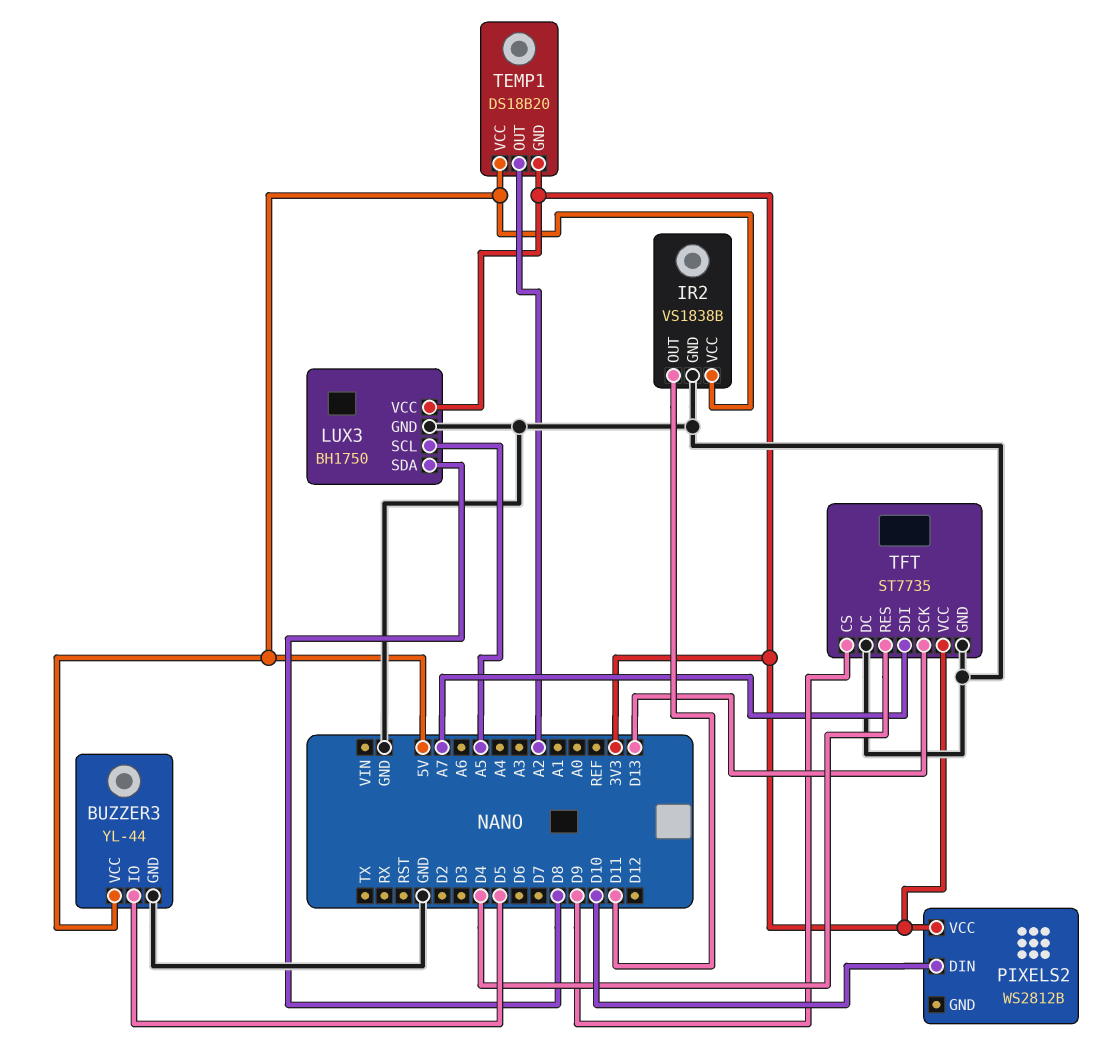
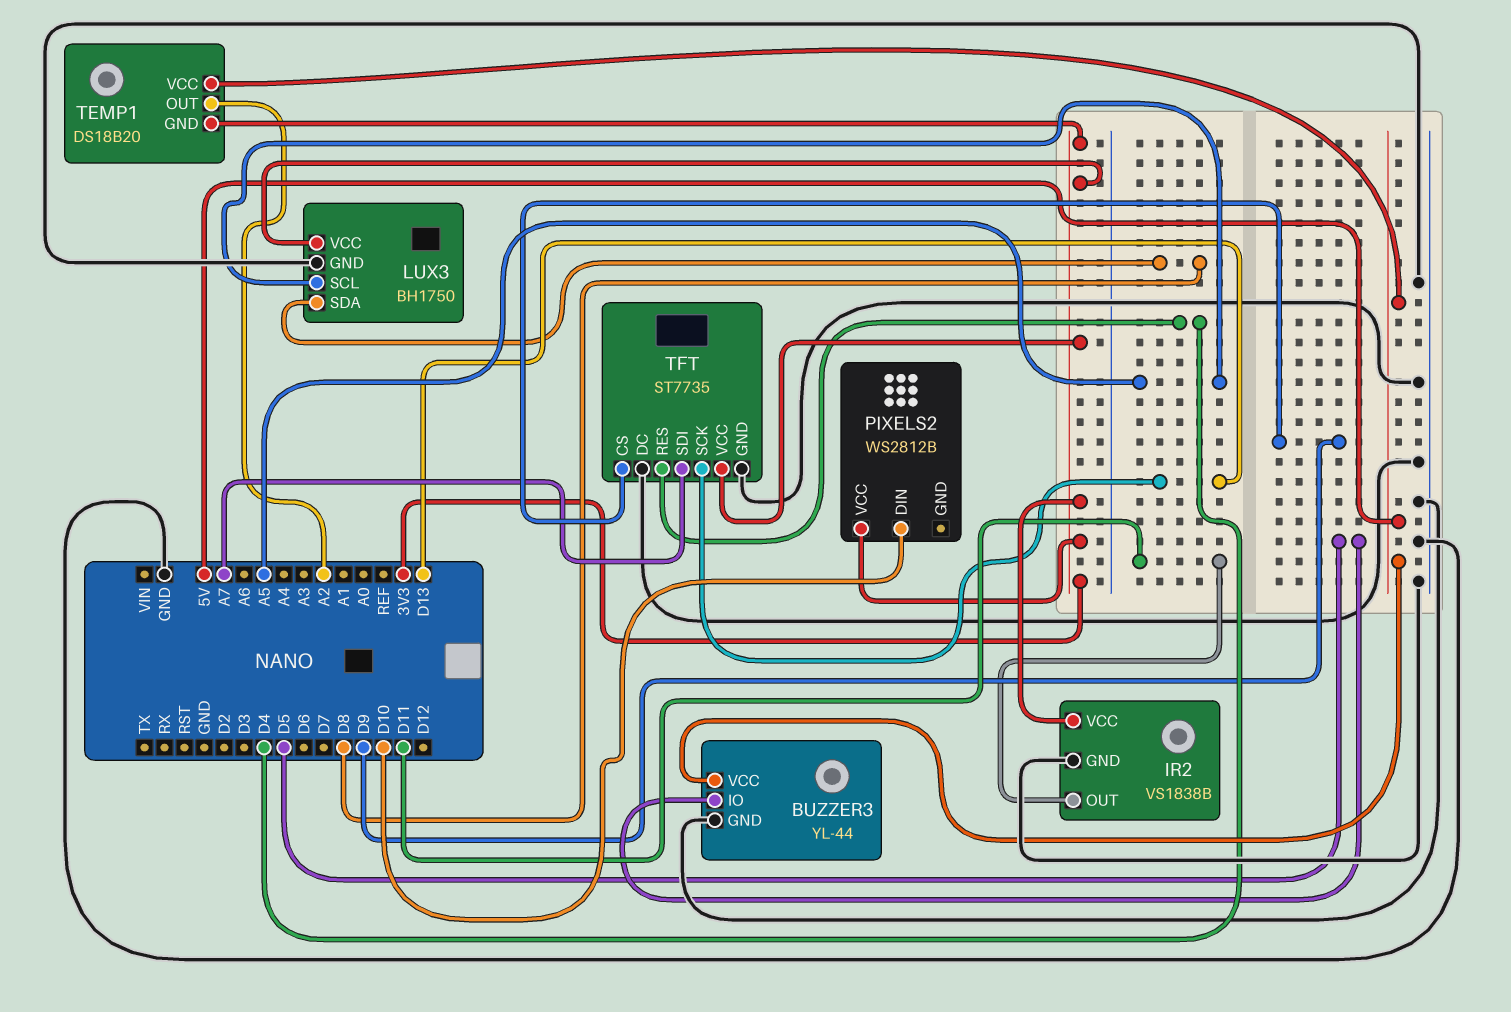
IR2 pin VCC: 5V -> 3V3

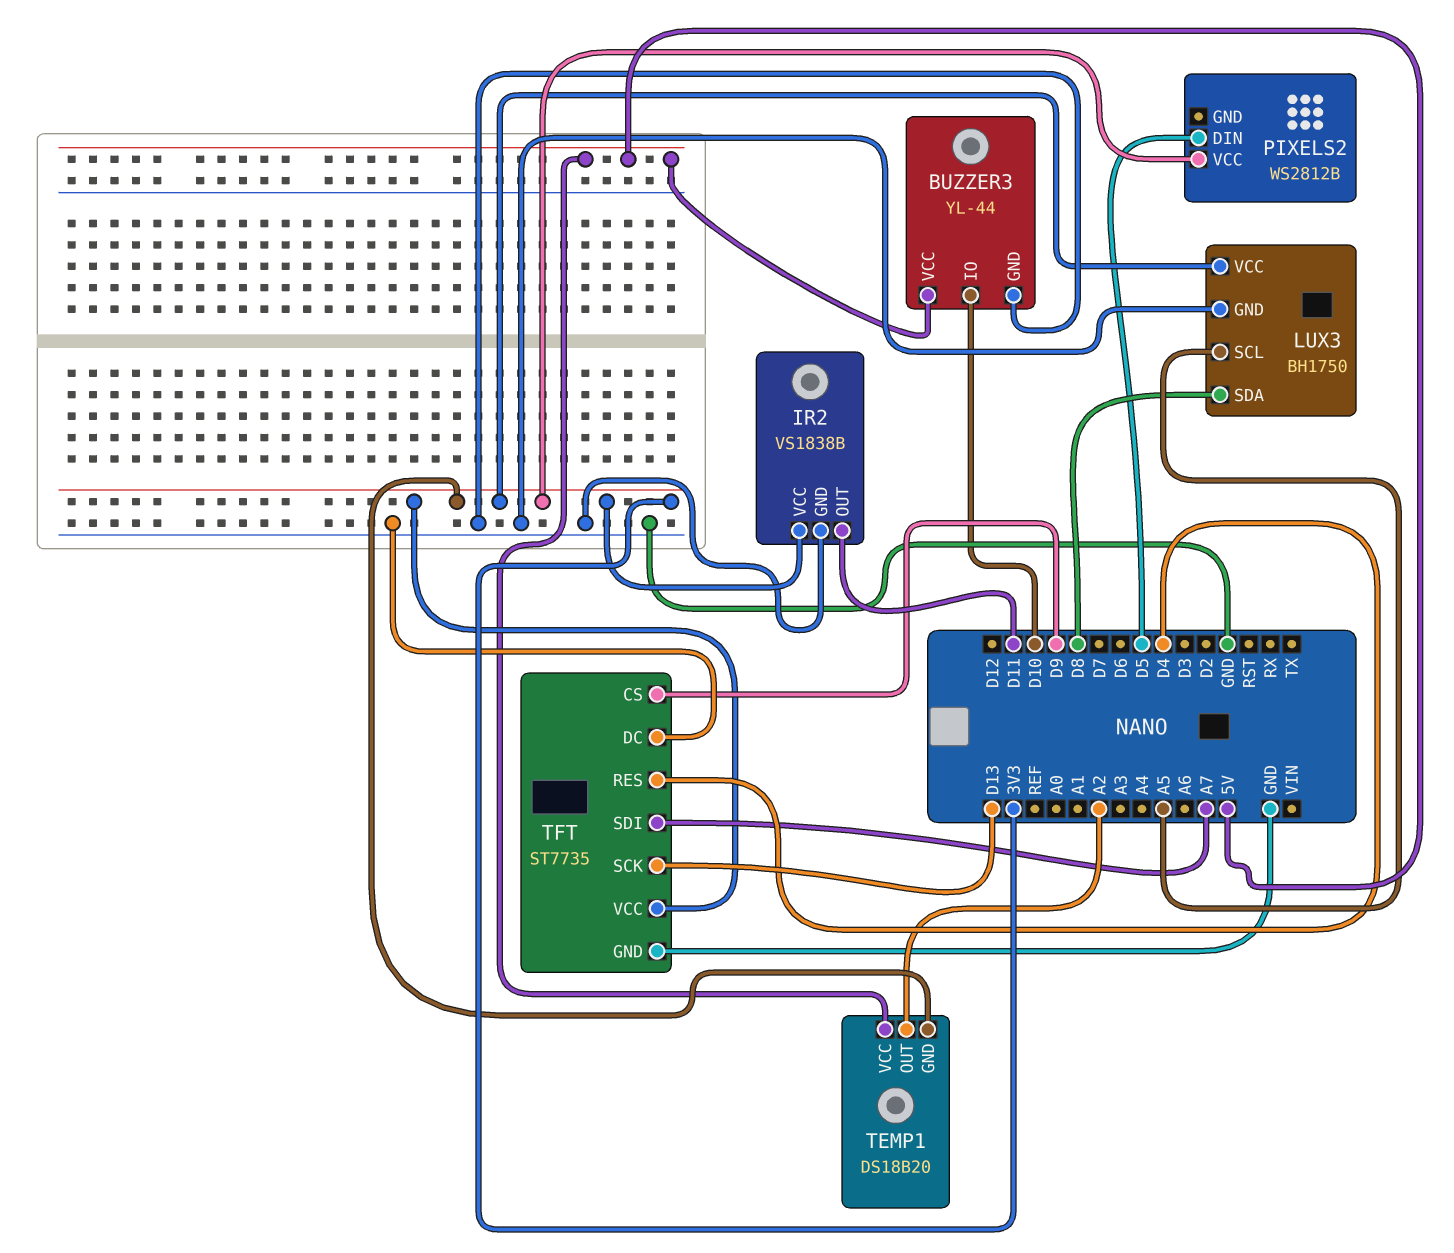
BUZZER3 pin IO: D5 -> D10
PIXELS2 pin DIN: D10 -> D5

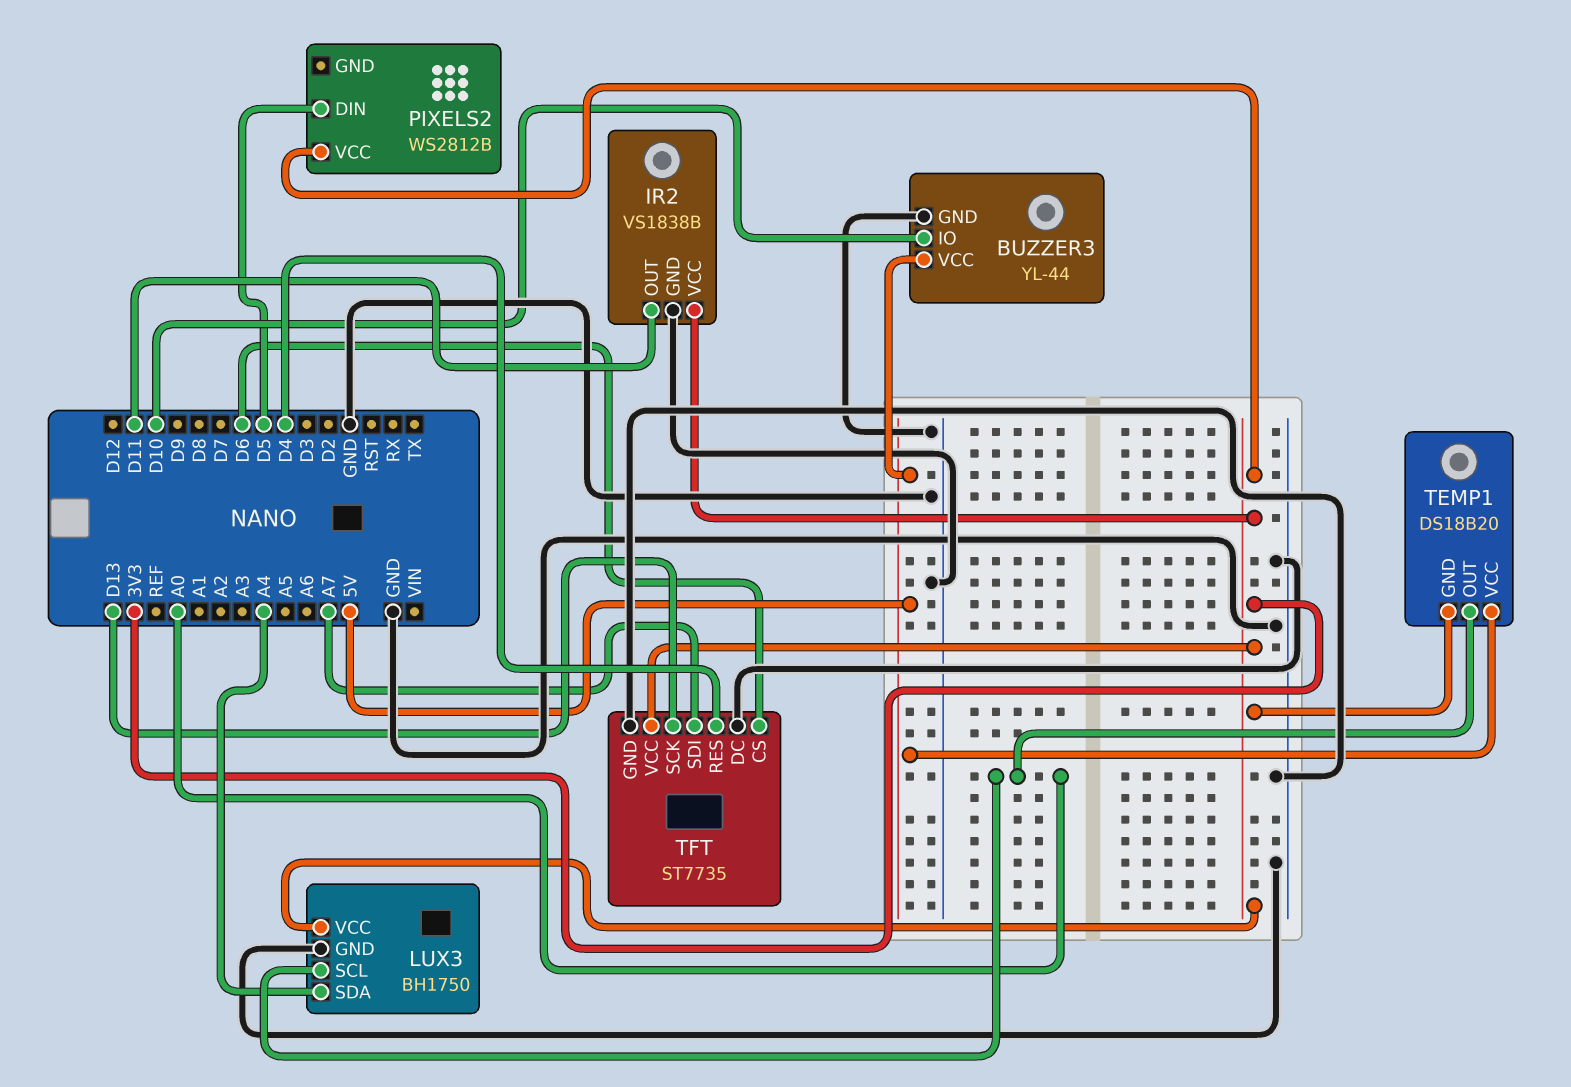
LUX3 pin SCL: A5 -> A0
LUX3 pin SDA: D8 -> A4
TEMP1 pin OUT: A2 -> A0
TFT pin CS: D9 -> D6

